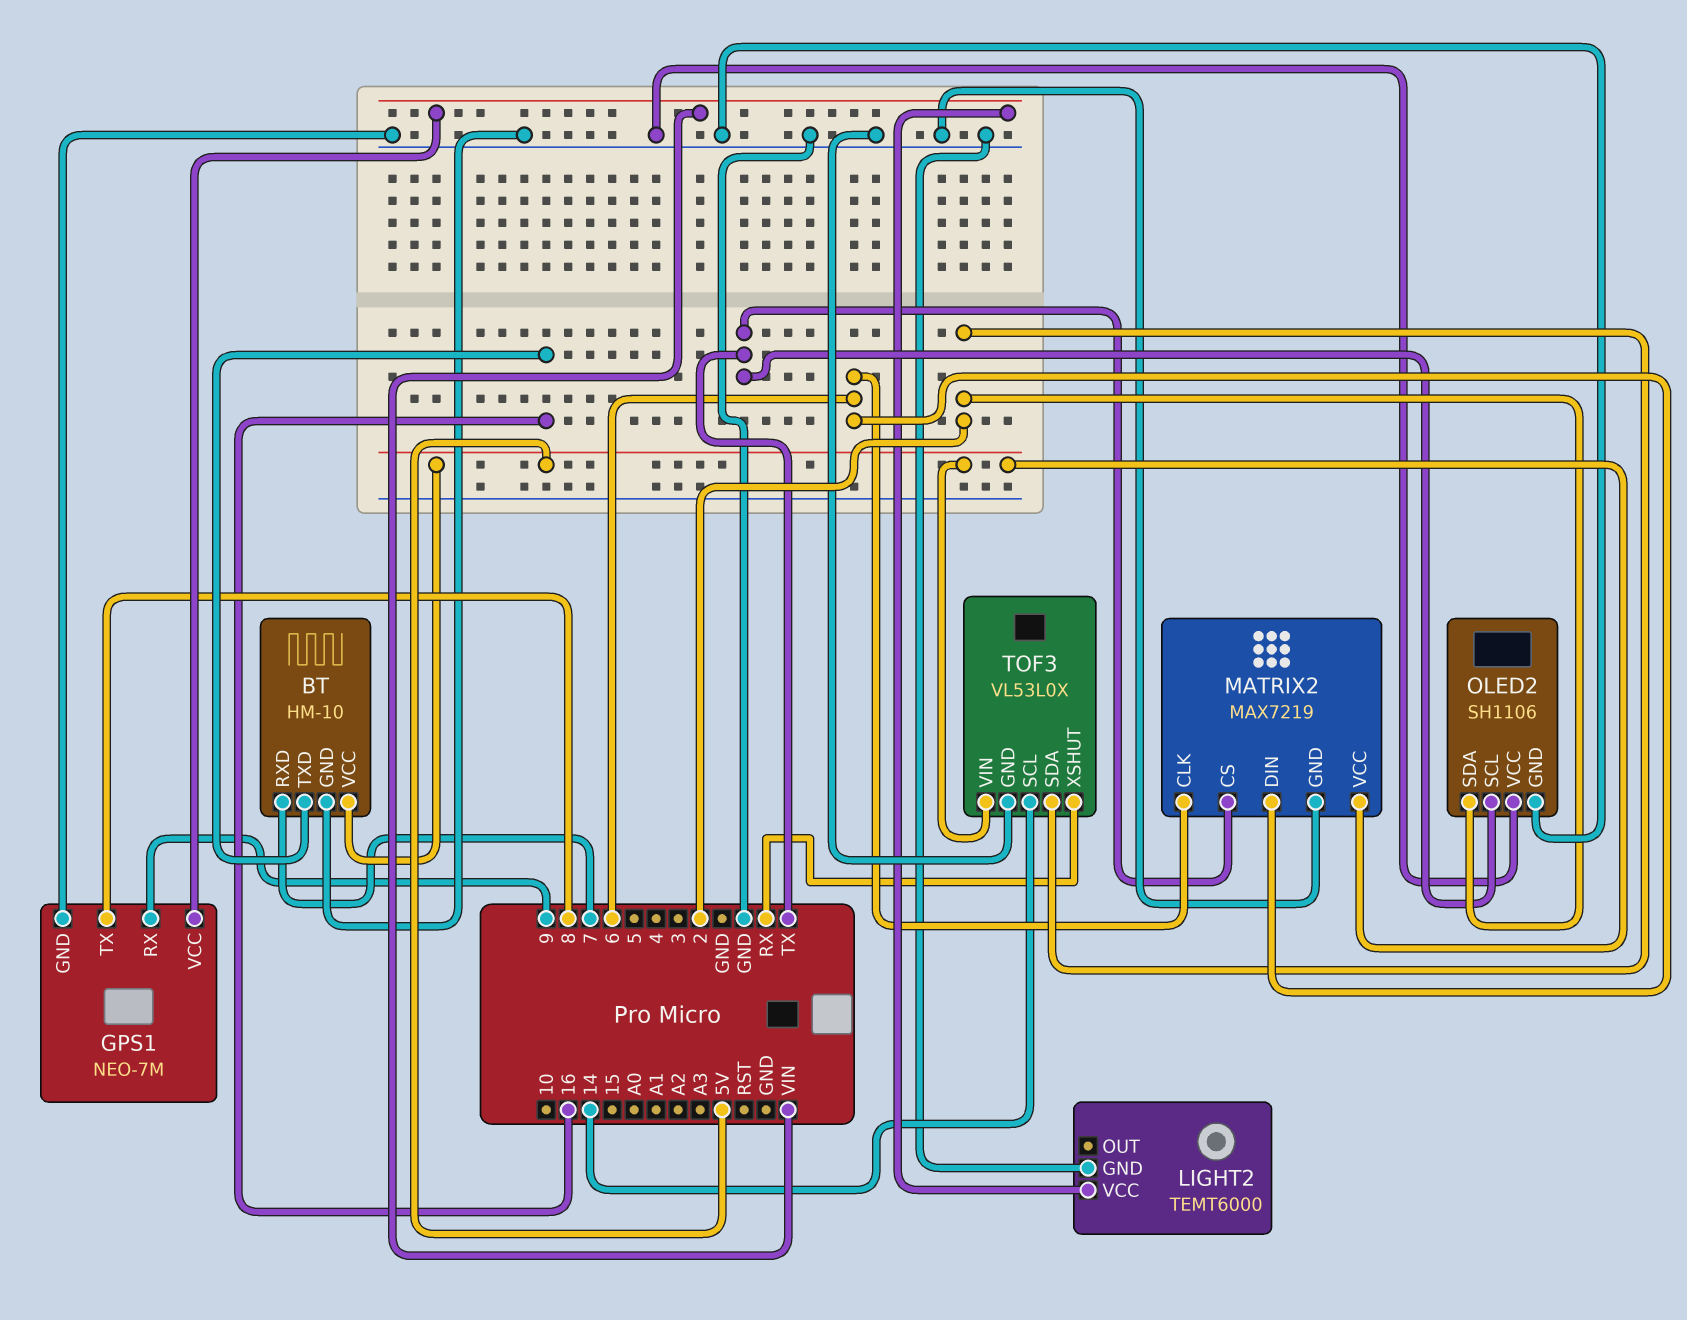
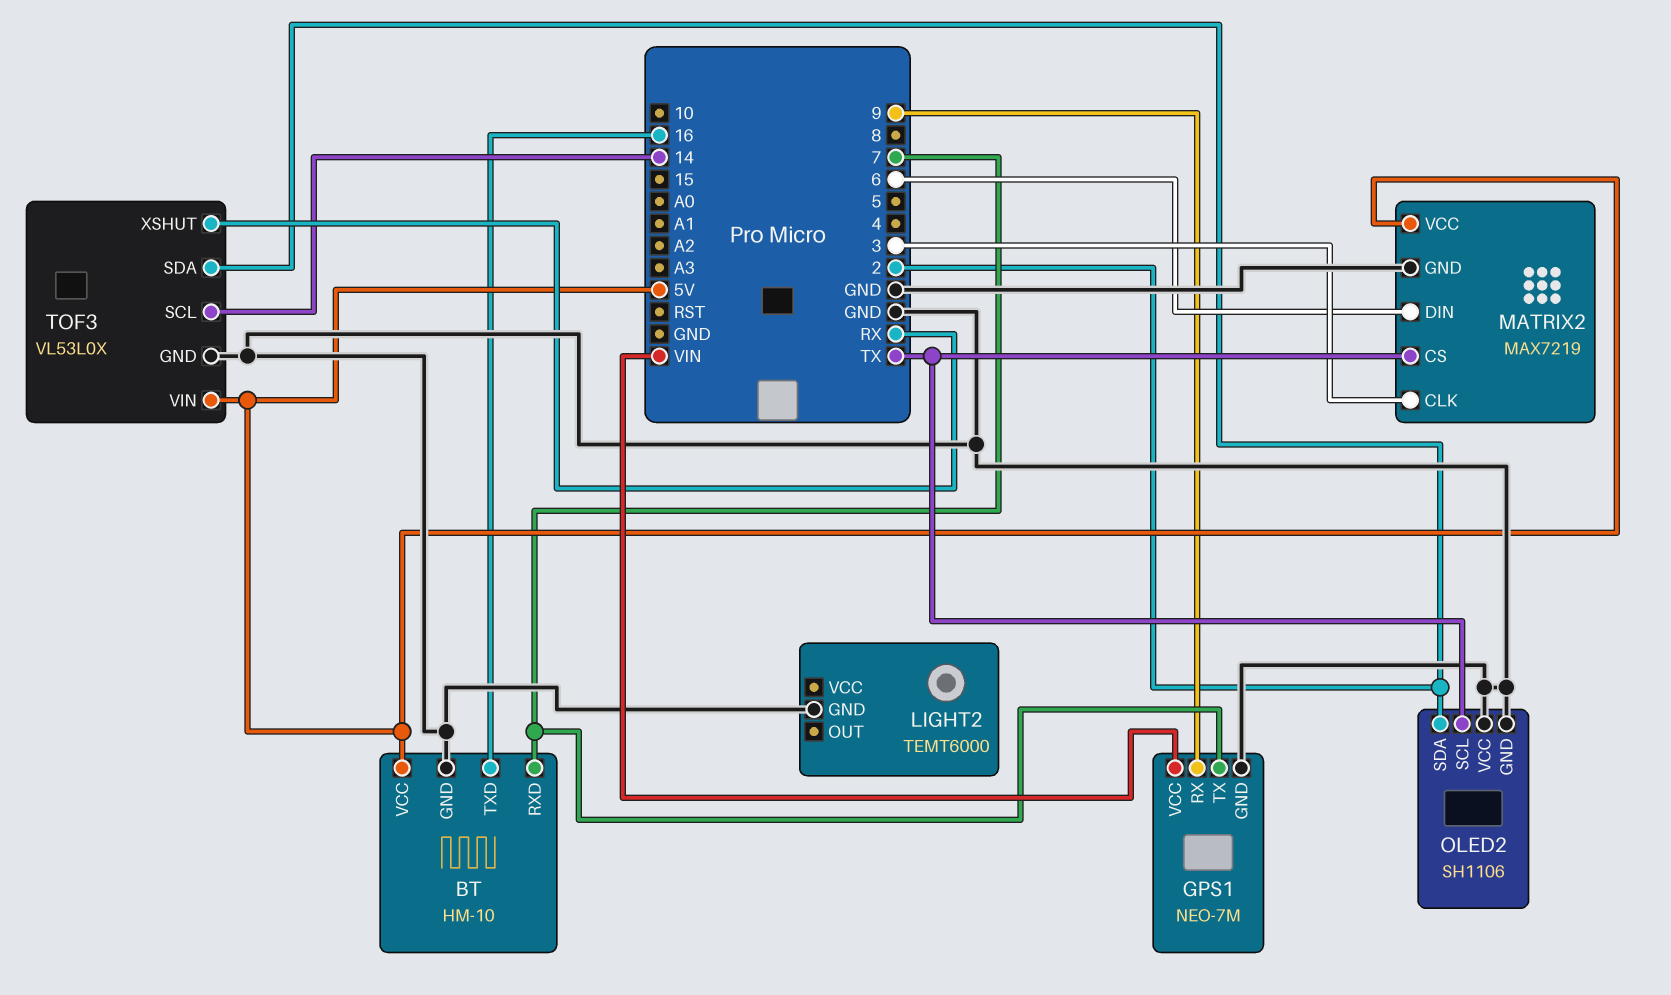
GPS1 pin TX: 8 -> 7
LIGHT2 pin VCC: VIN -> none
MATRIX2 pin CLK: 6 -> 3

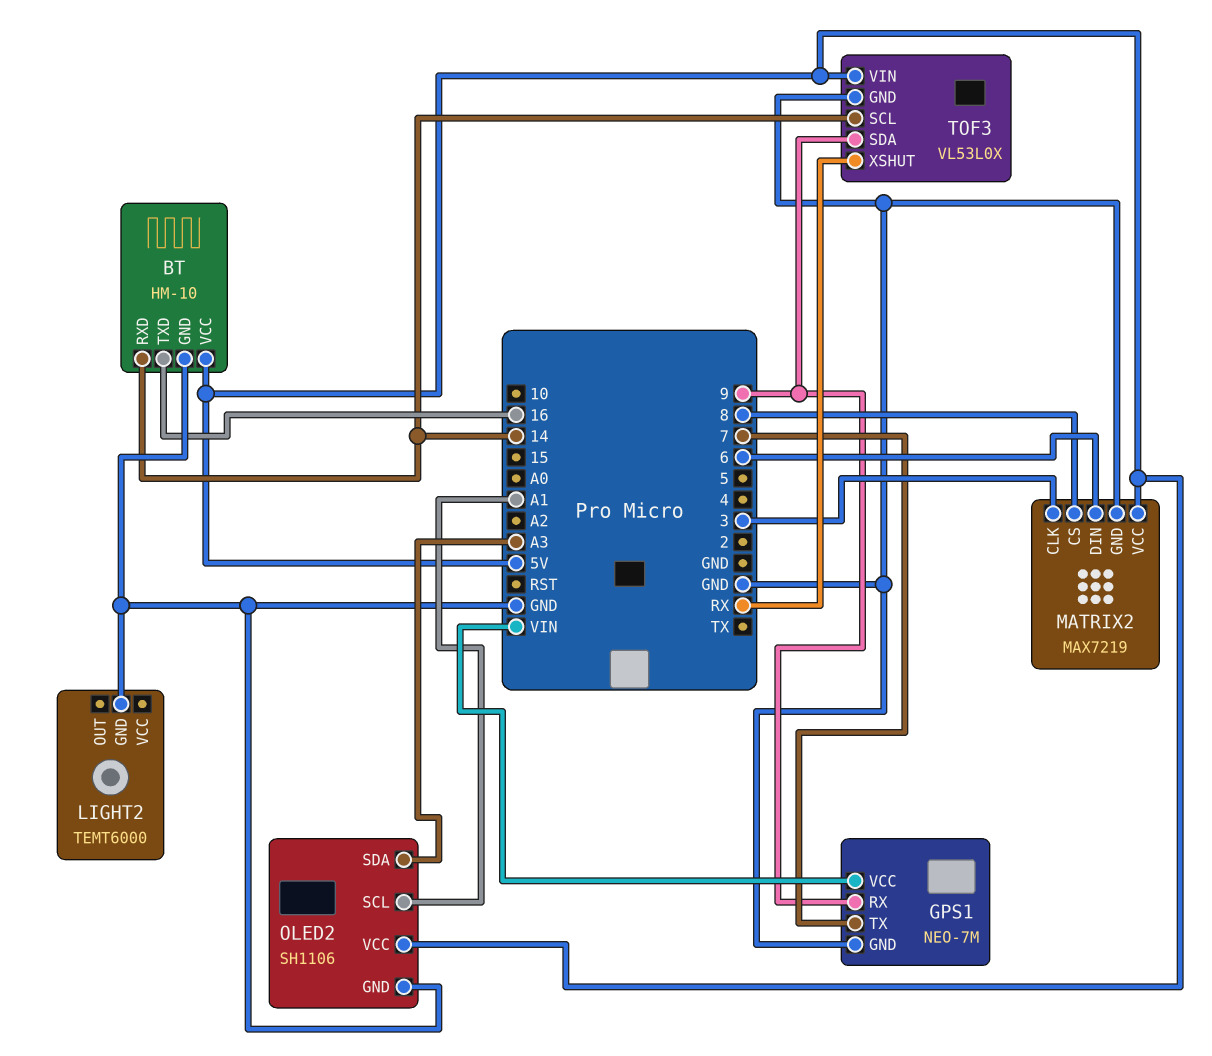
BT pin RXD: 7 -> 14
MATRIX2 pin CS: TX -> 8
OLED2 pin SCL: TX -> A1
OLED2 pin SDA: 2 -> A3
OLED2 pin VCC: GND -> 5V
TOF3 pin SDA: 2 -> 9

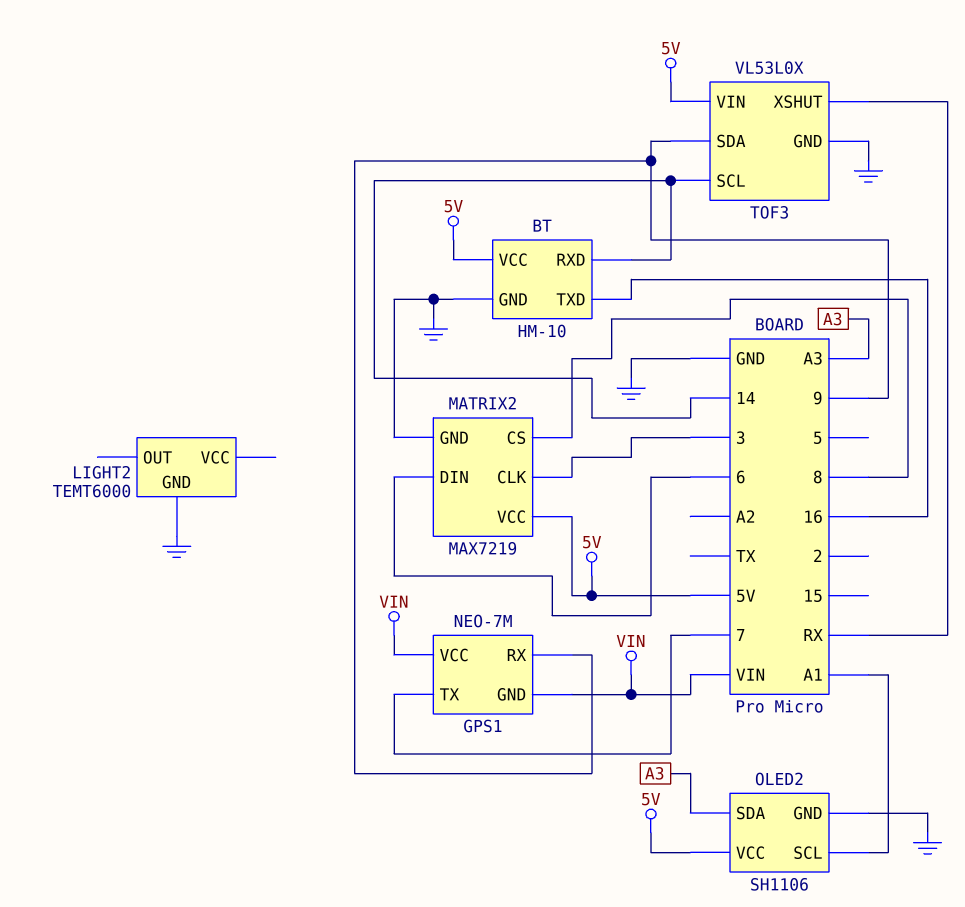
GPS1 pin GND: GND -> VIN

